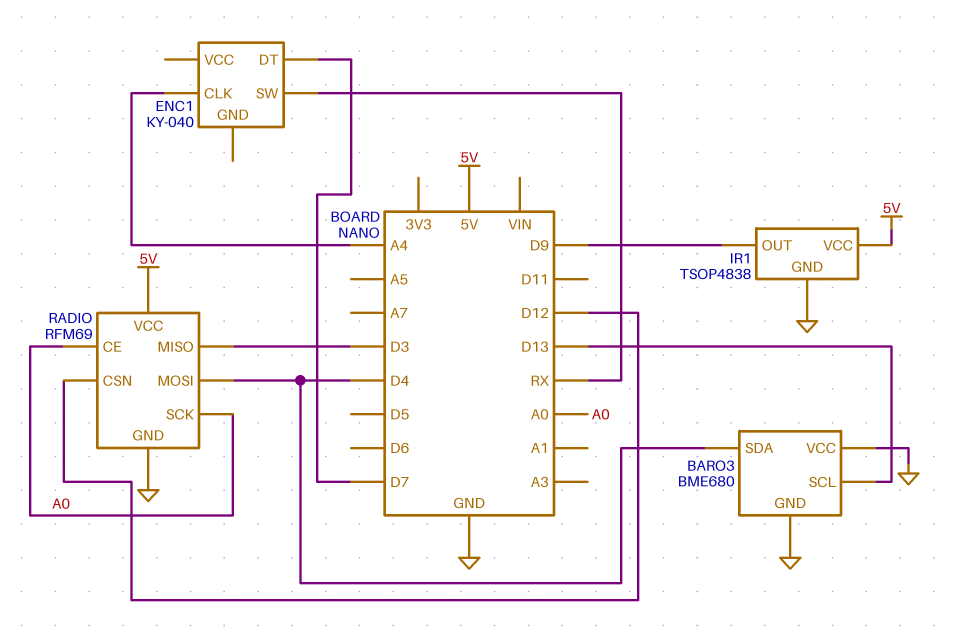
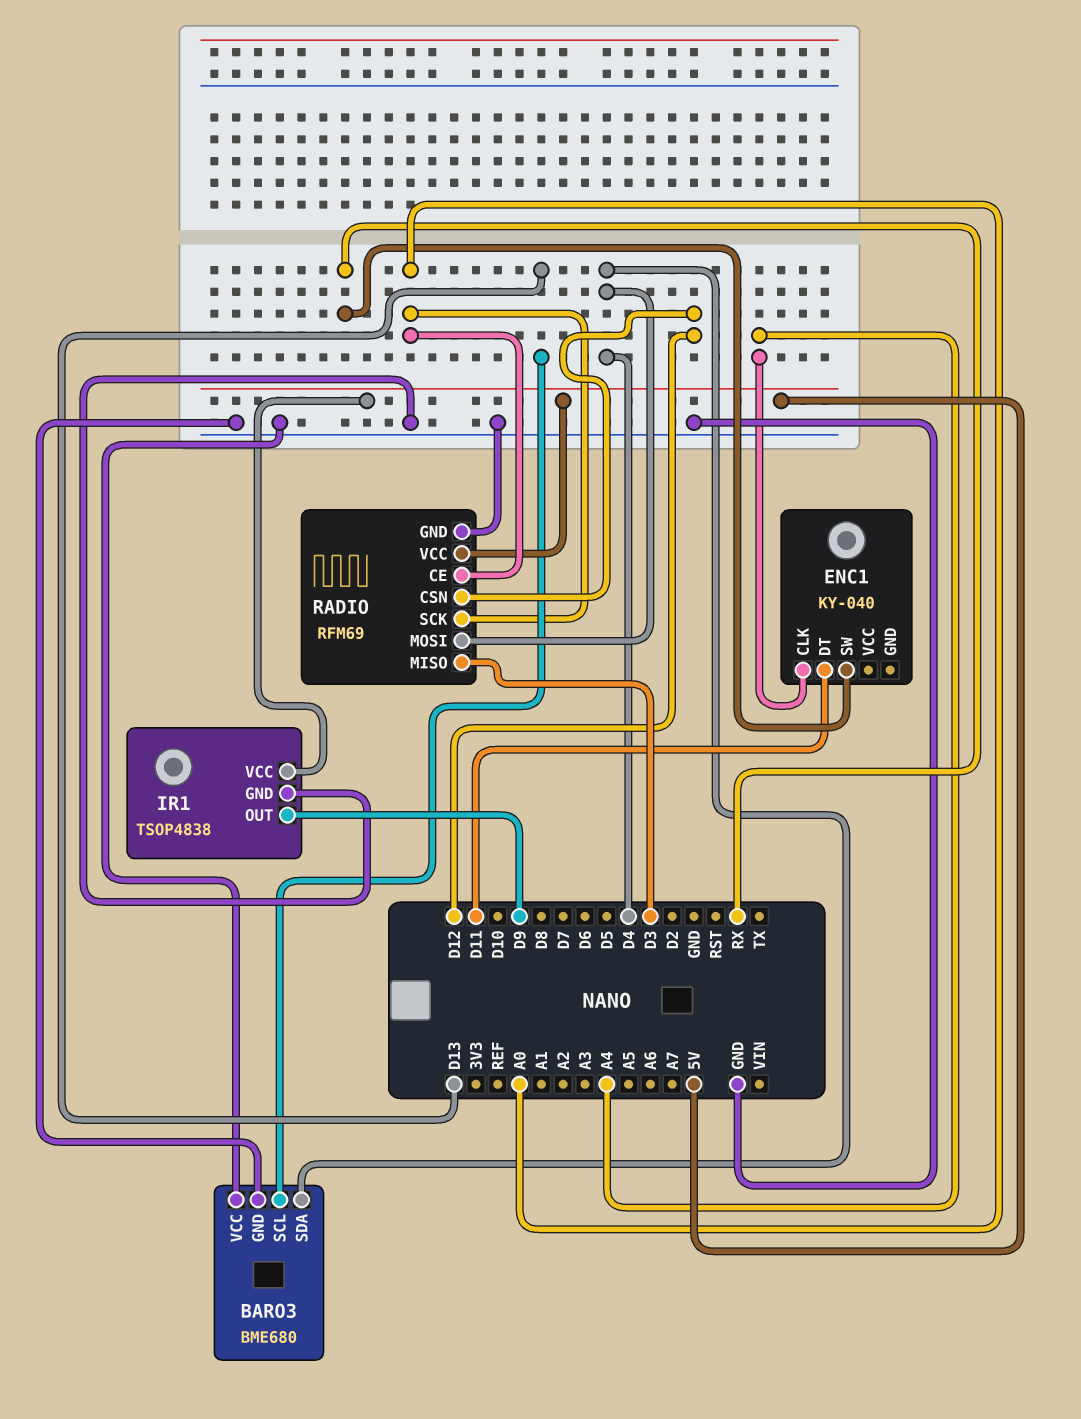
ENC1 pin DT: D7 -> D11

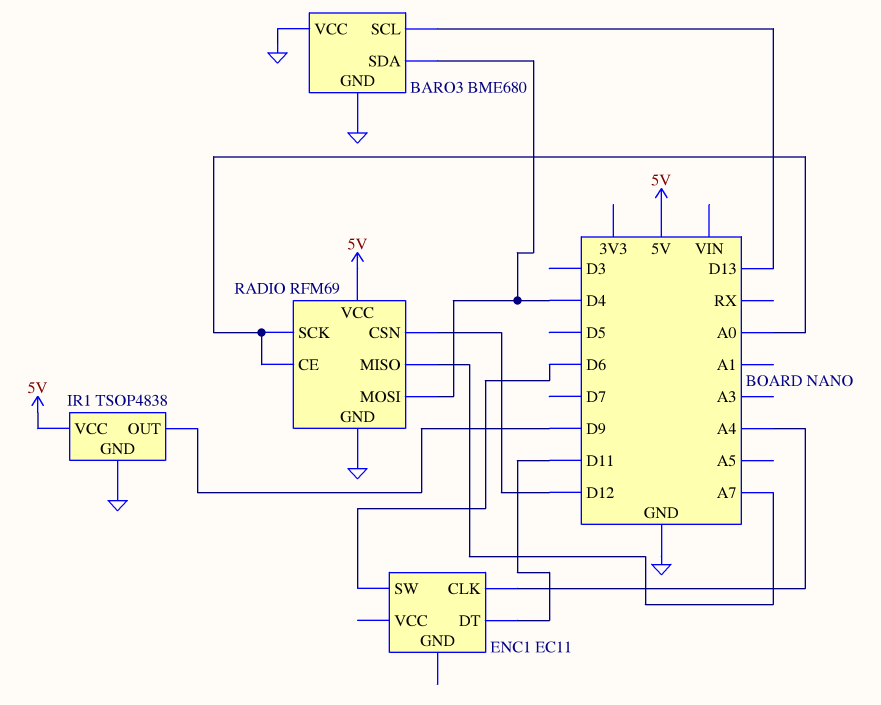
ENC1: KY-040 -> EC11
ENC1 pin SW: RX -> D6
RADIO pin MISO: D3 -> A7

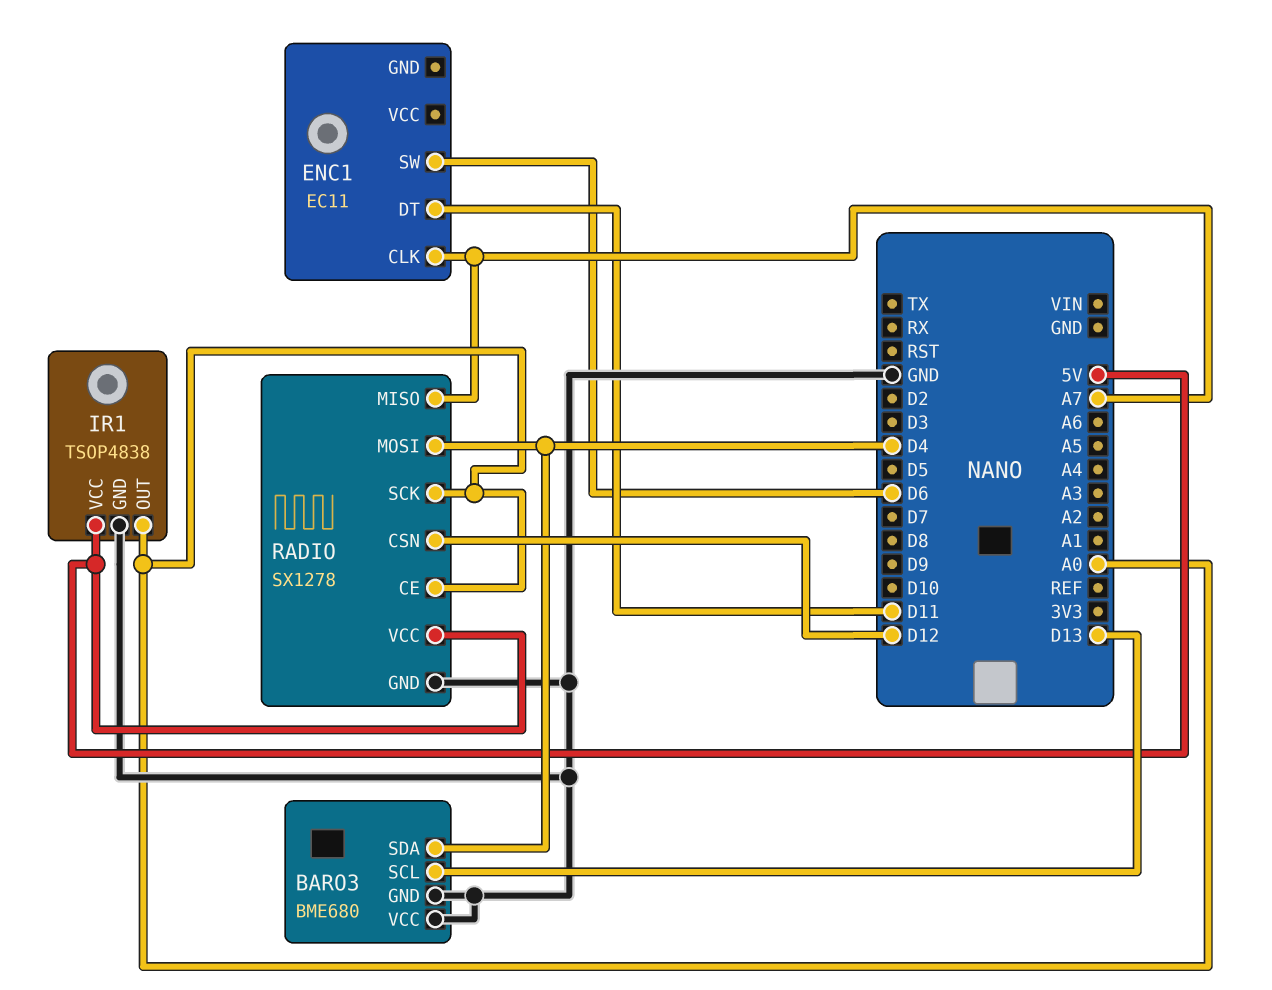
ENC1 pin CLK: A4 -> A7
IR1 pin OUT: D9 -> A0
RADIO: RFM69 -> SX1278

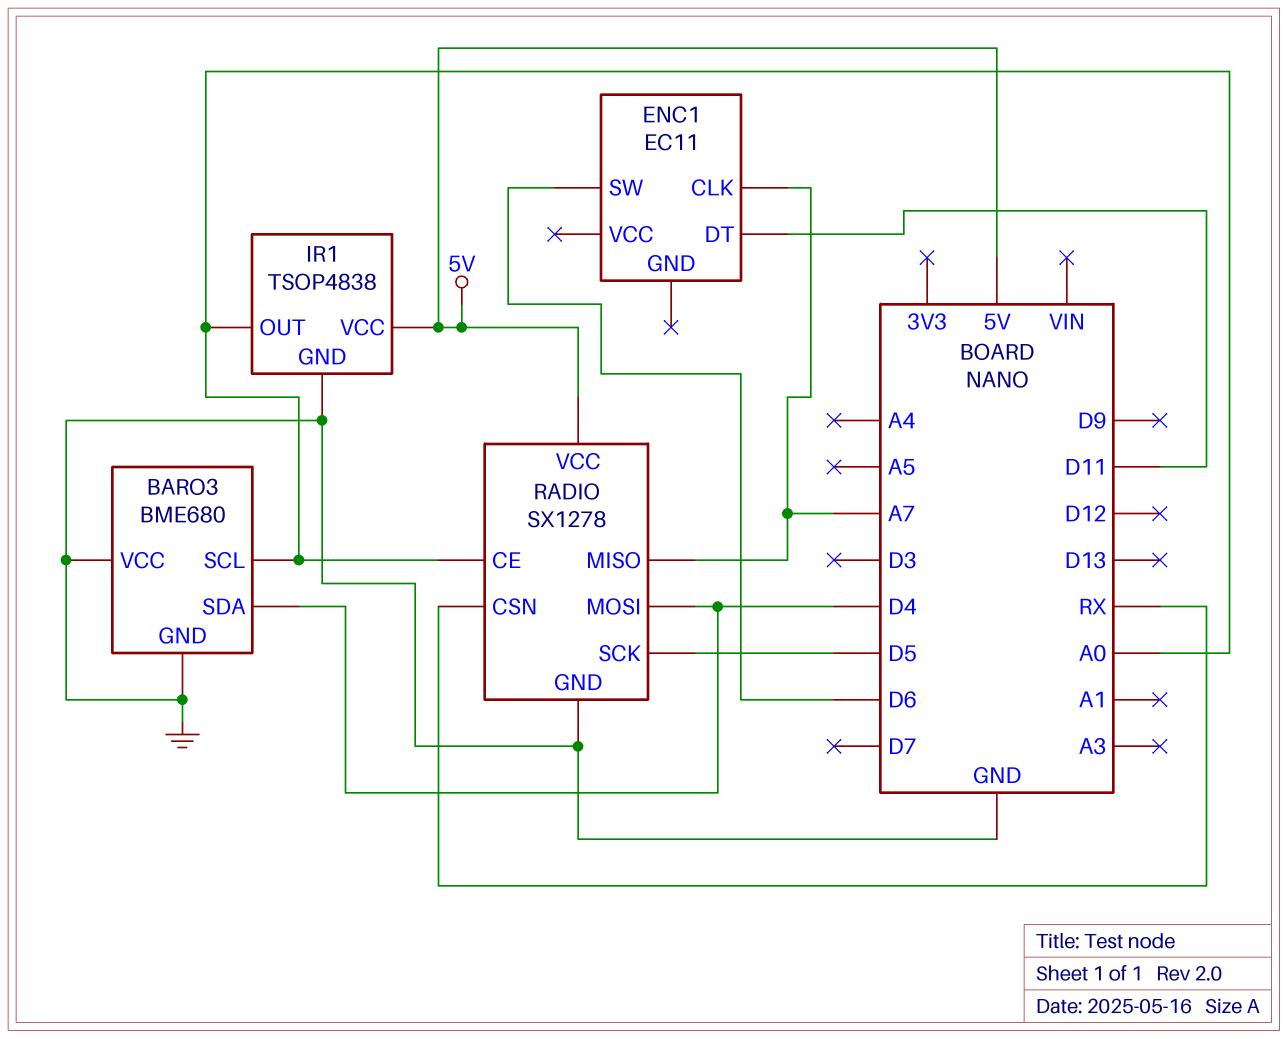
BARO3 pin SCL: D13 -> A0
RADIO pin CSN: D12 -> RX
RADIO pin SCK: A0 -> D5

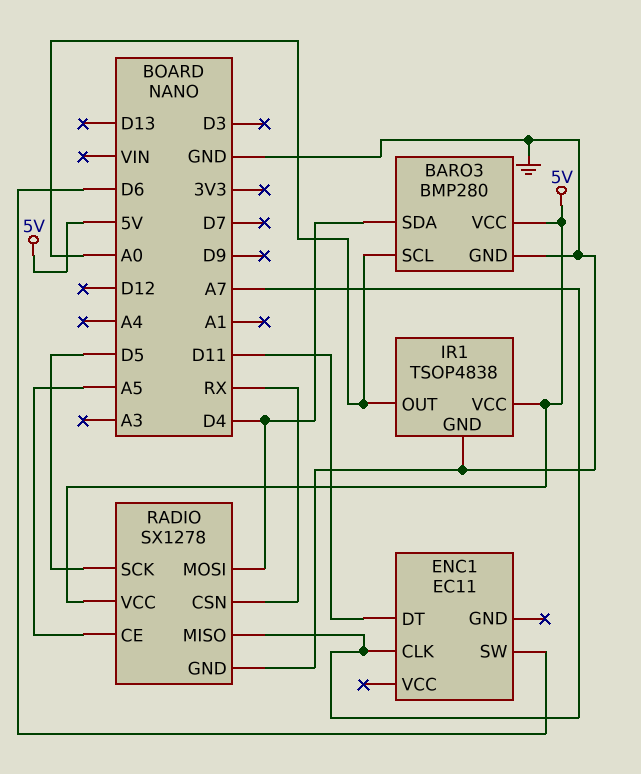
BARO3: BME680 -> BMP280
BARO3 pin VCC: GND -> 5V
RADIO pin CE: A0 -> A5

